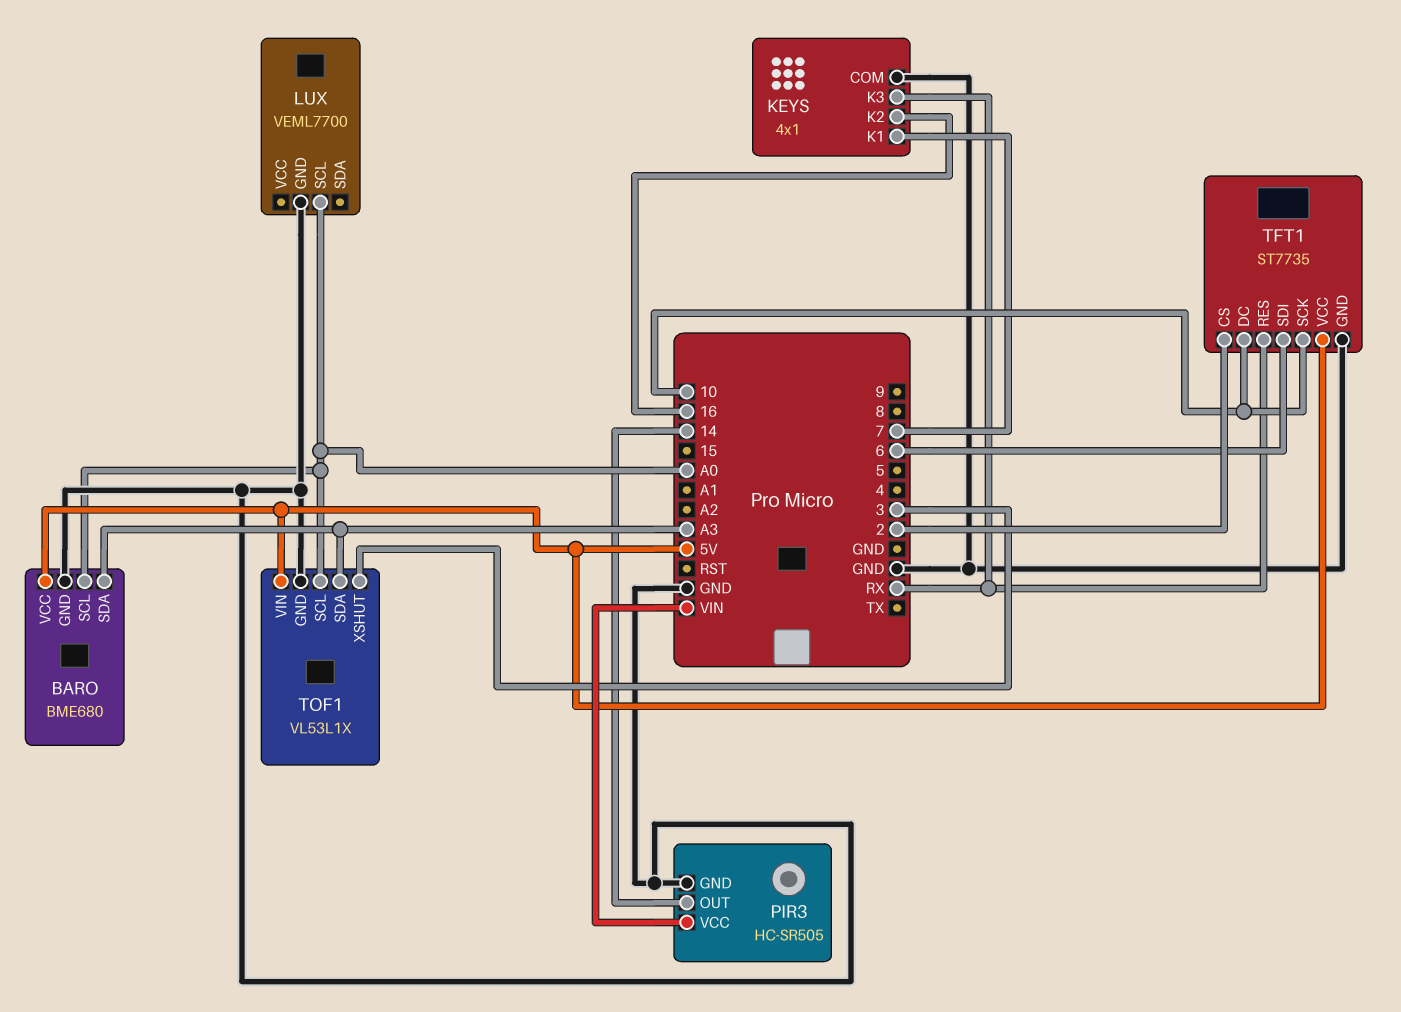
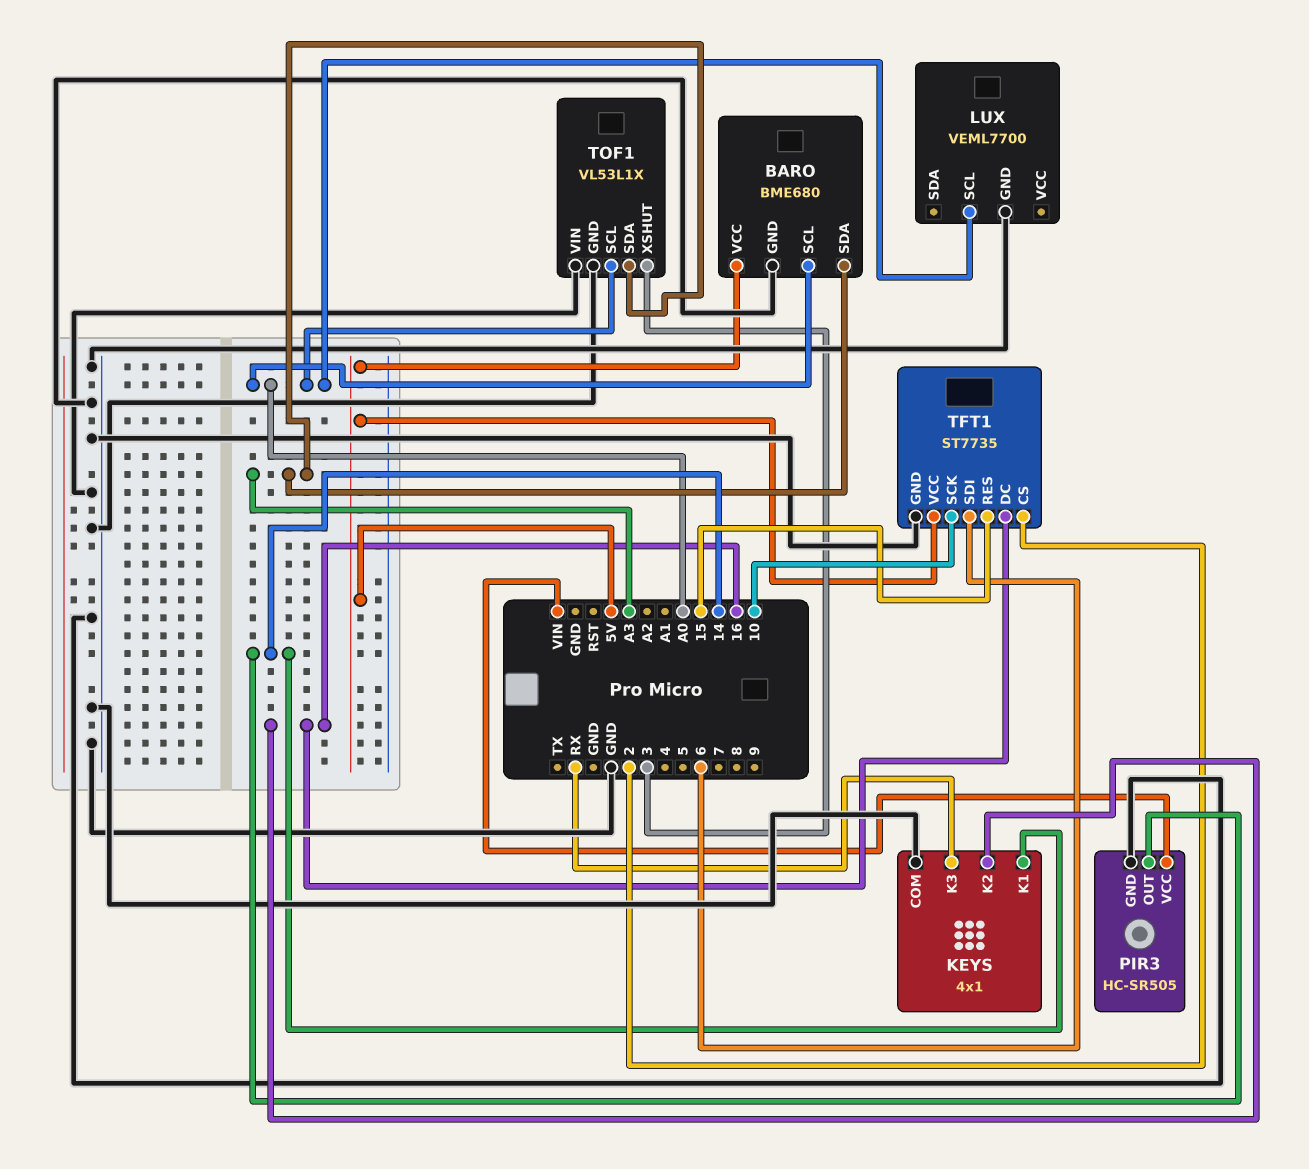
KEYS pin K1: 7 -> 14
TFT1 pin DC: 10 -> 16
TFT1 pin RES: RX -> 15
TOF1 pin VIN: 5V -> GND

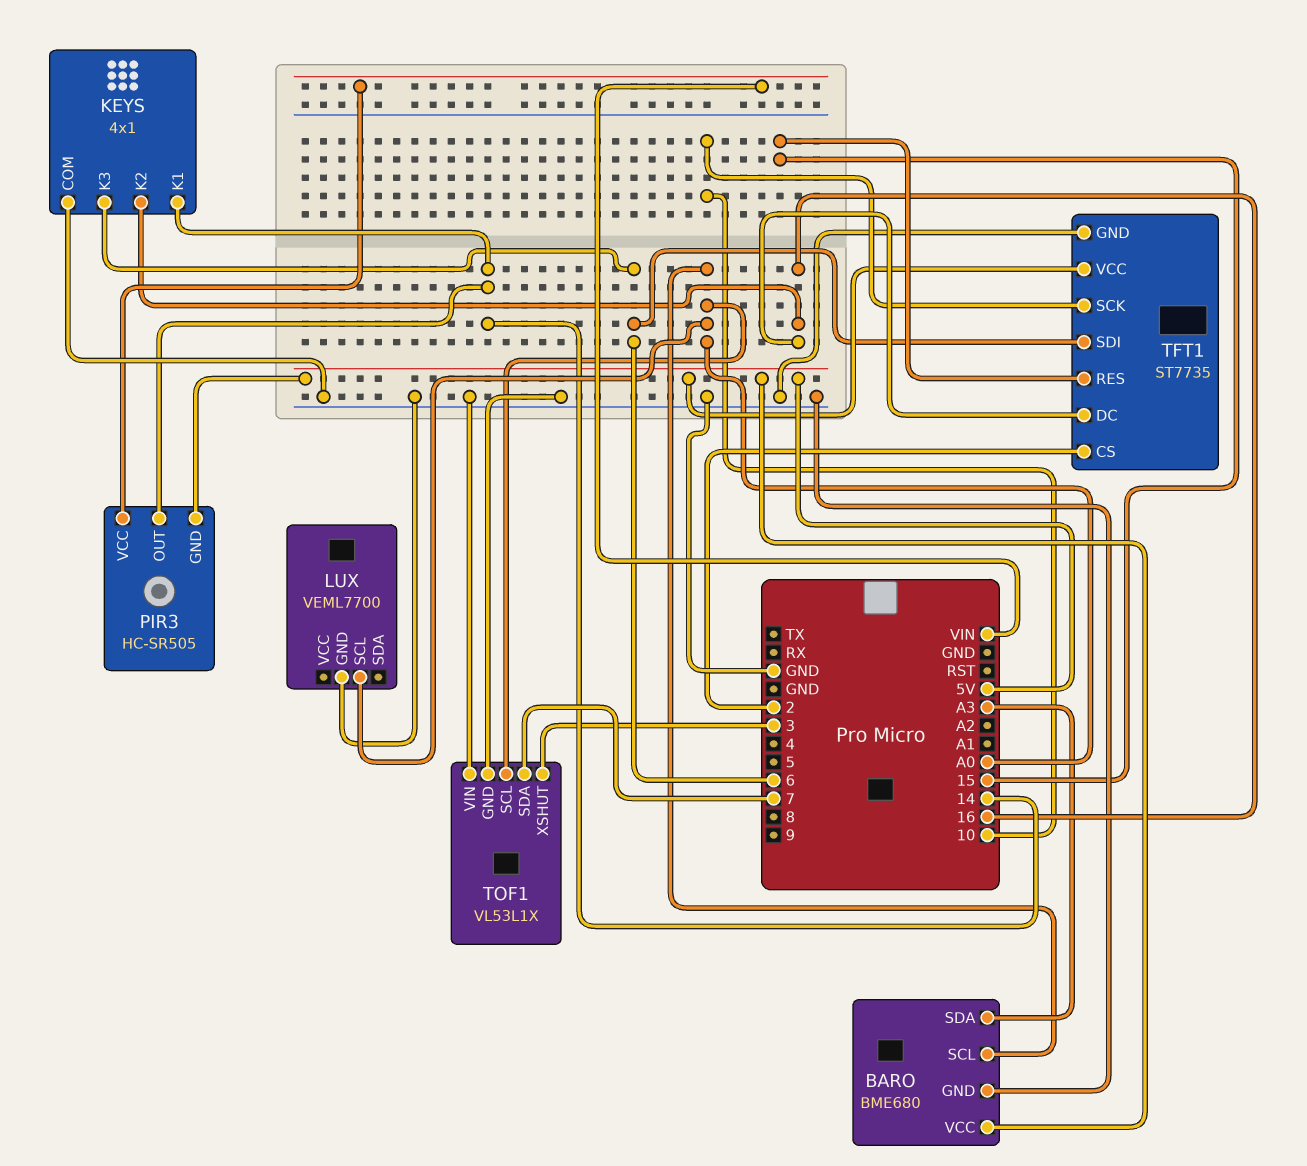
KEYS pin K3: RX -> 6
PIR3 pin GND: GND -> 5V
TOF1 pin SDA: A3 -> 7

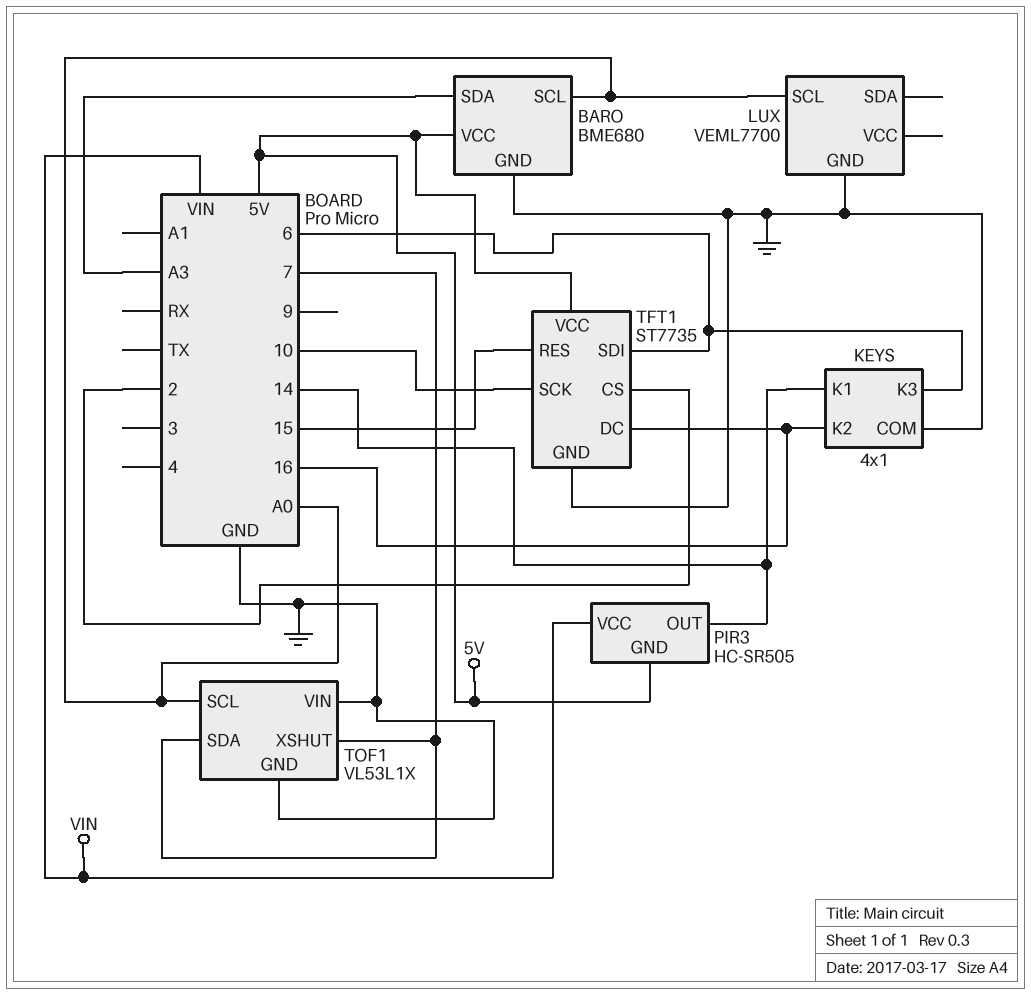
TOF1 pin XSHUT: 3 -> 7

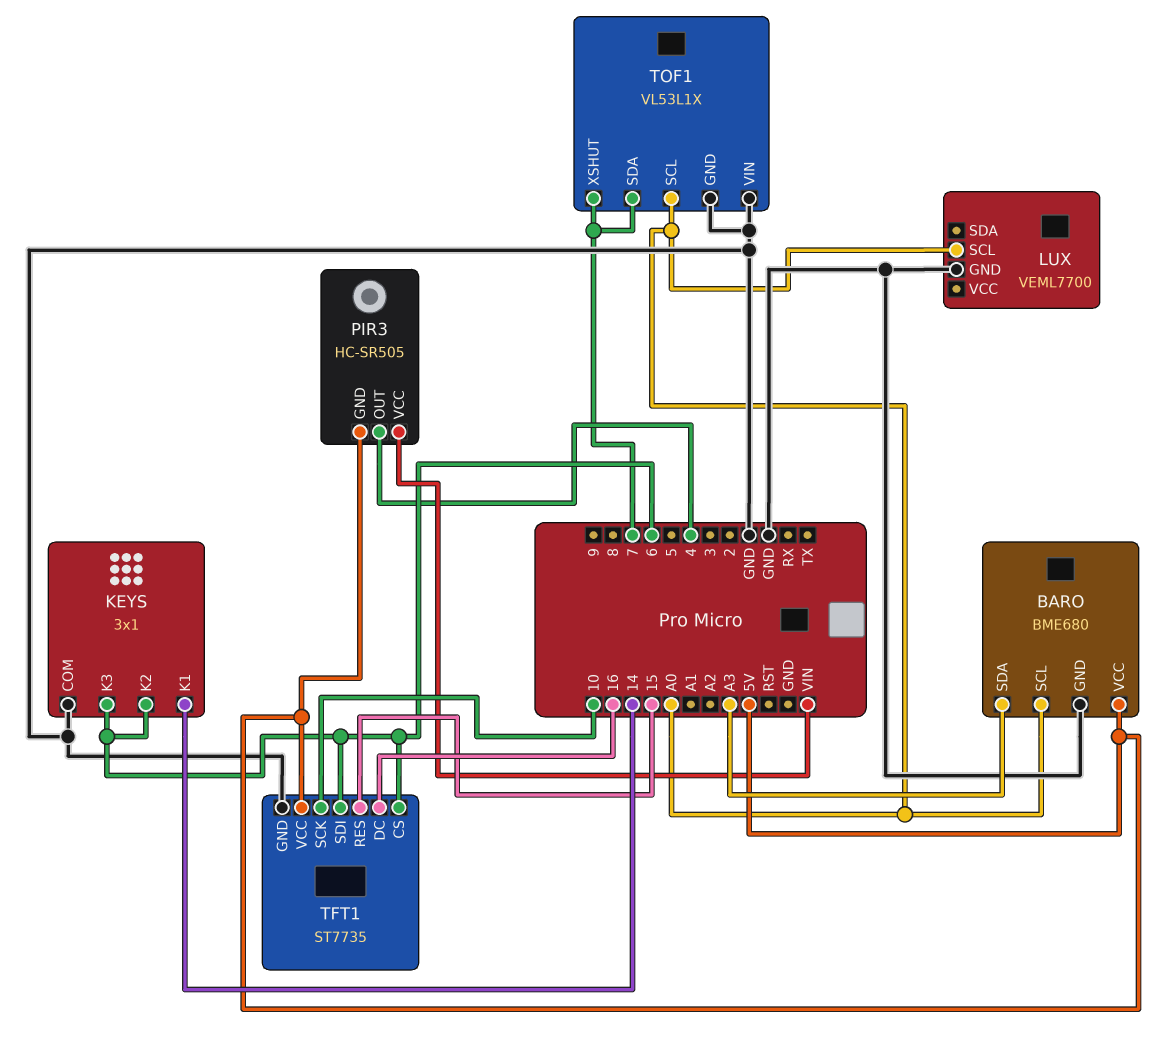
KEYS: 4x1 -> 3x1
KEYS pin K2: 16 -> 6
PIR3 pin OUT: 14 -> 4
TFT1 pin CS: 2 -> 6

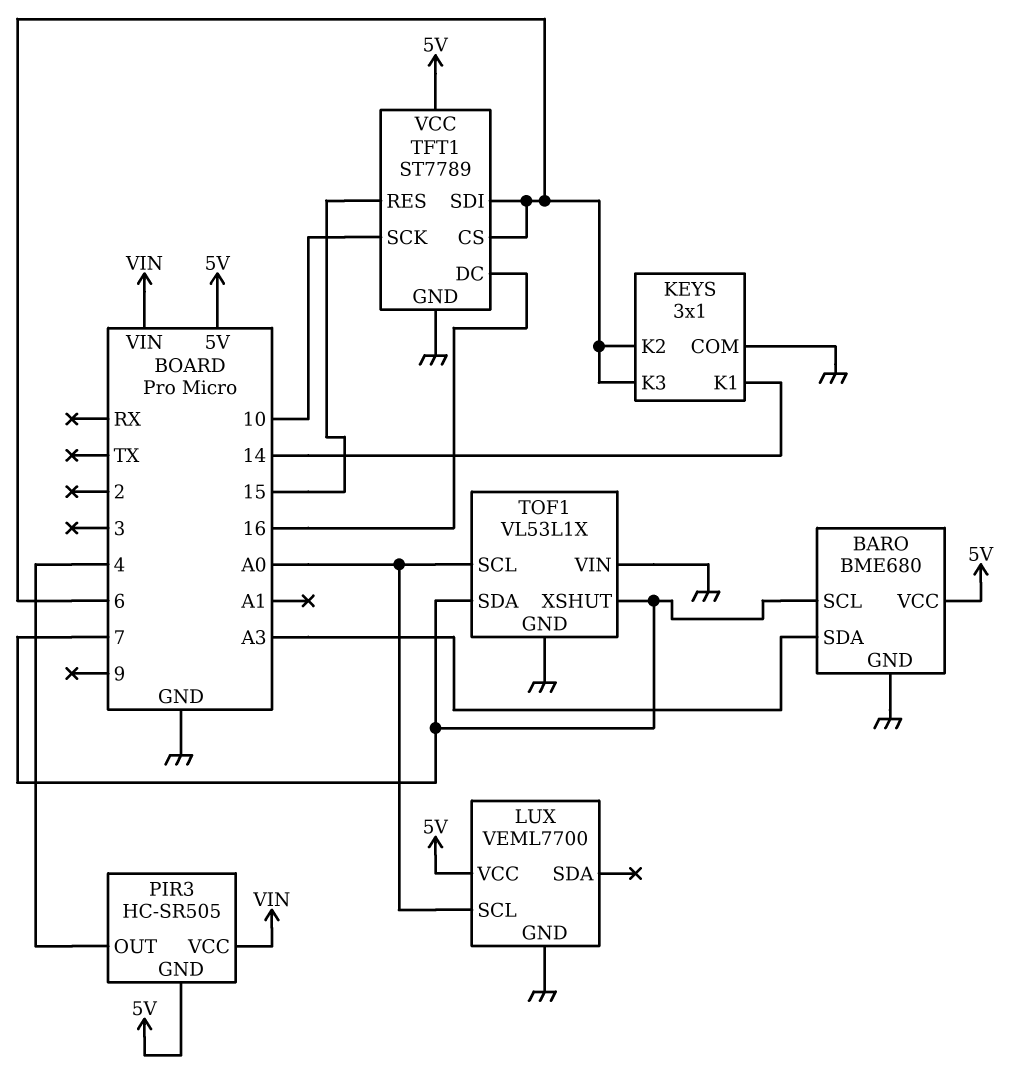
BARO pin SCL: A0 -> 7
LUX pin VCC: none -> 5V
TFT1: ST7735 -> ST7789

